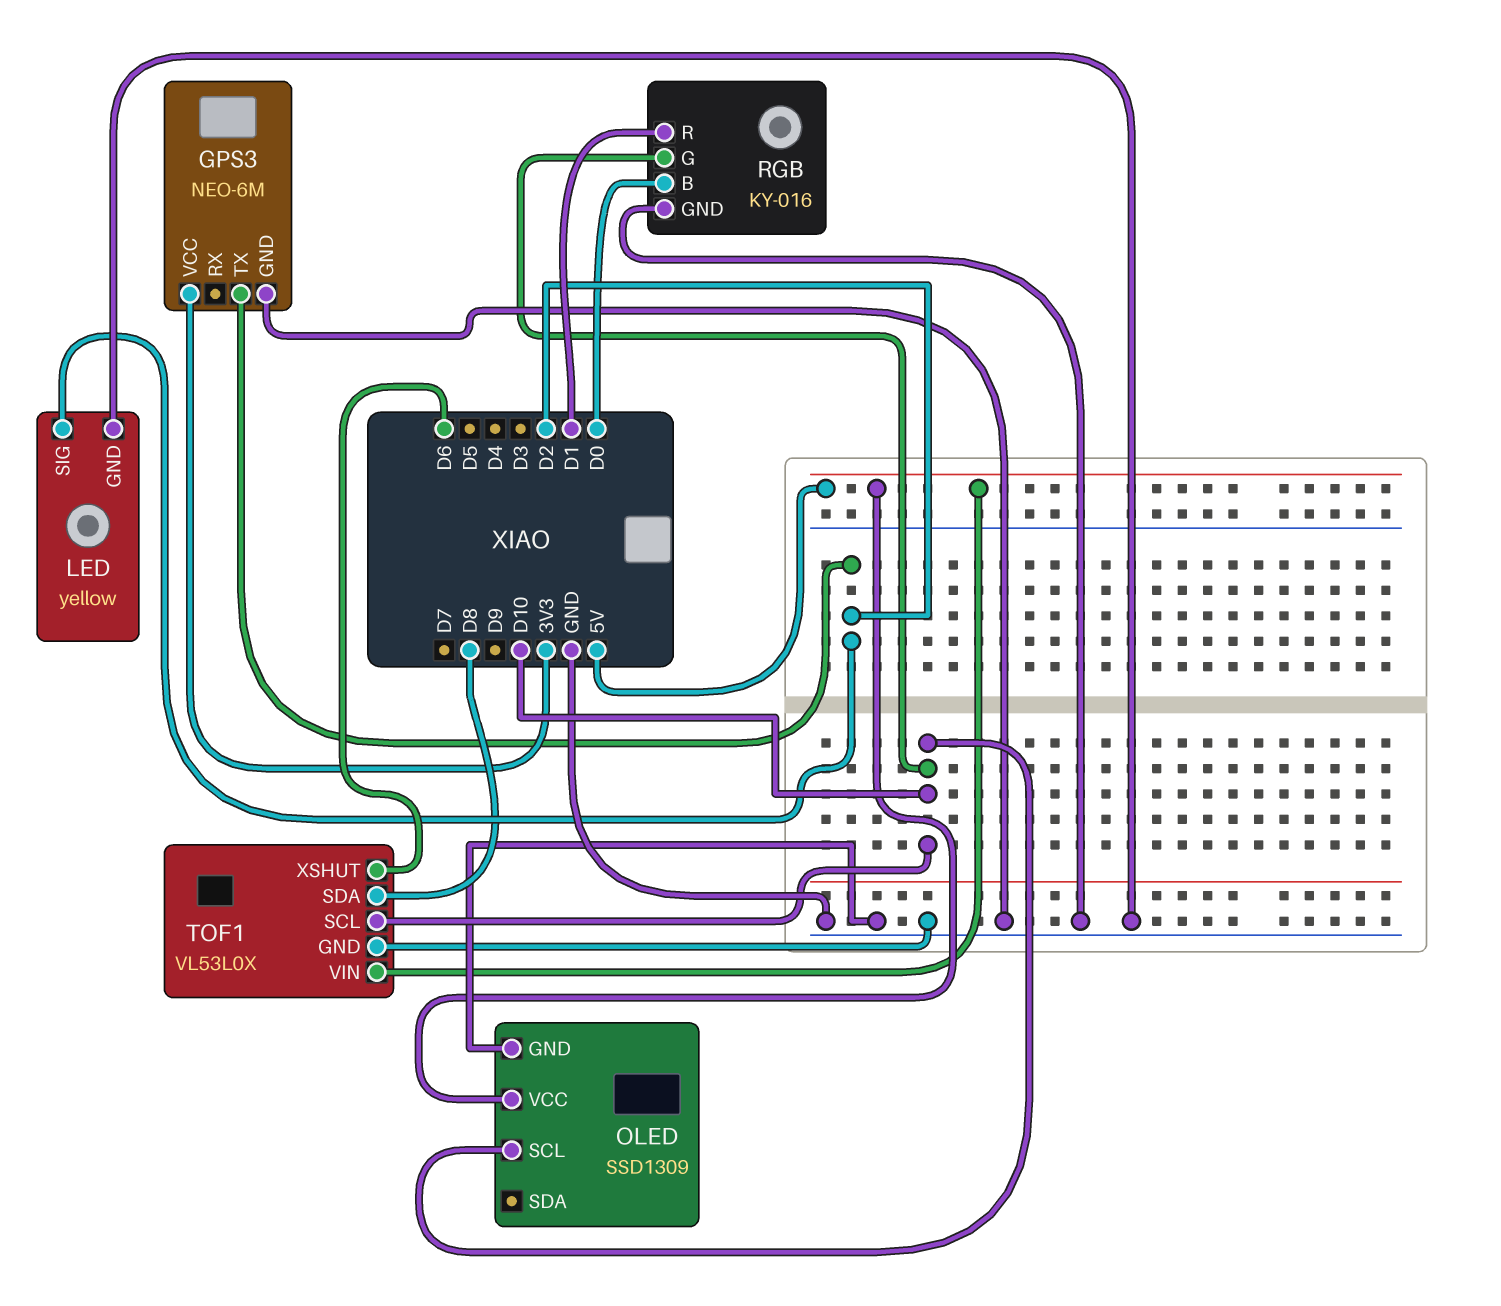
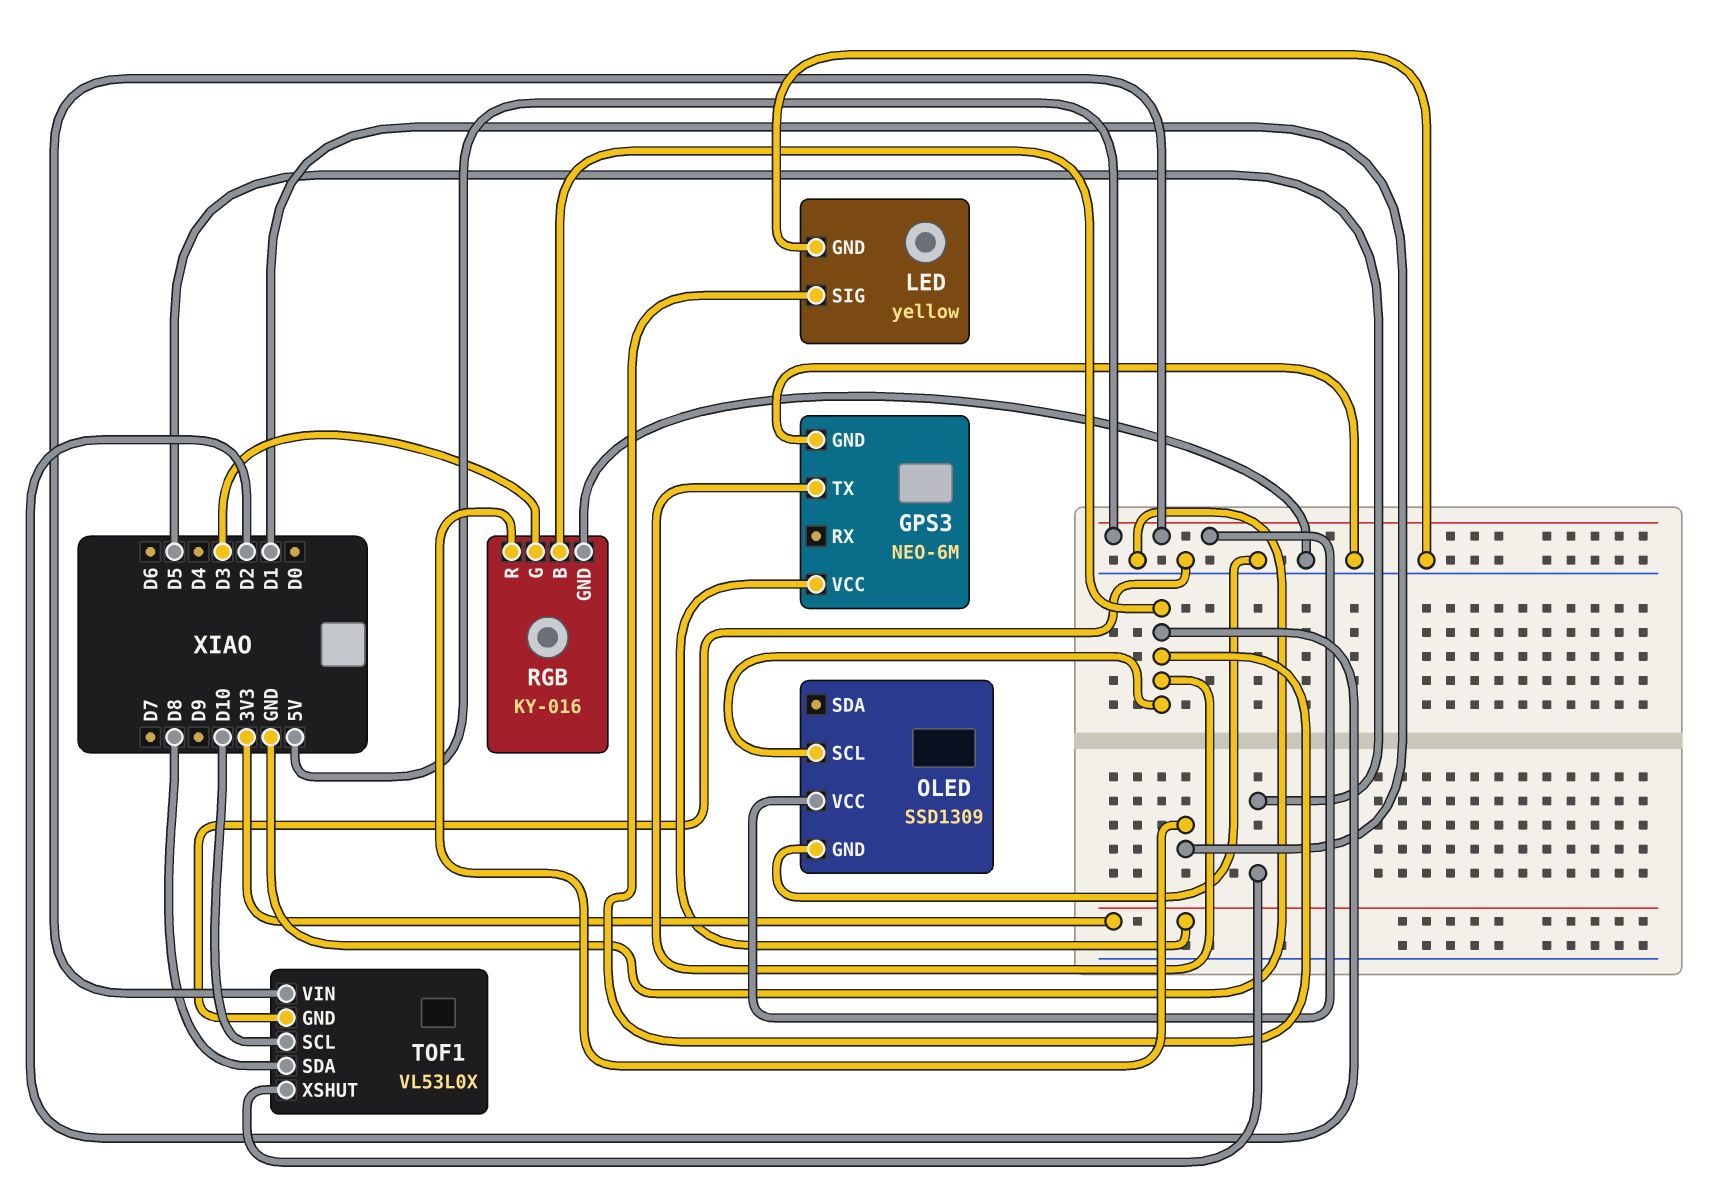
OLED pin SCL: D10 -> D2
RGB pin B: D0 -> D2
RGB pin G: D10 -> D3
TOF1 pin XSHUT: D6 -> D5

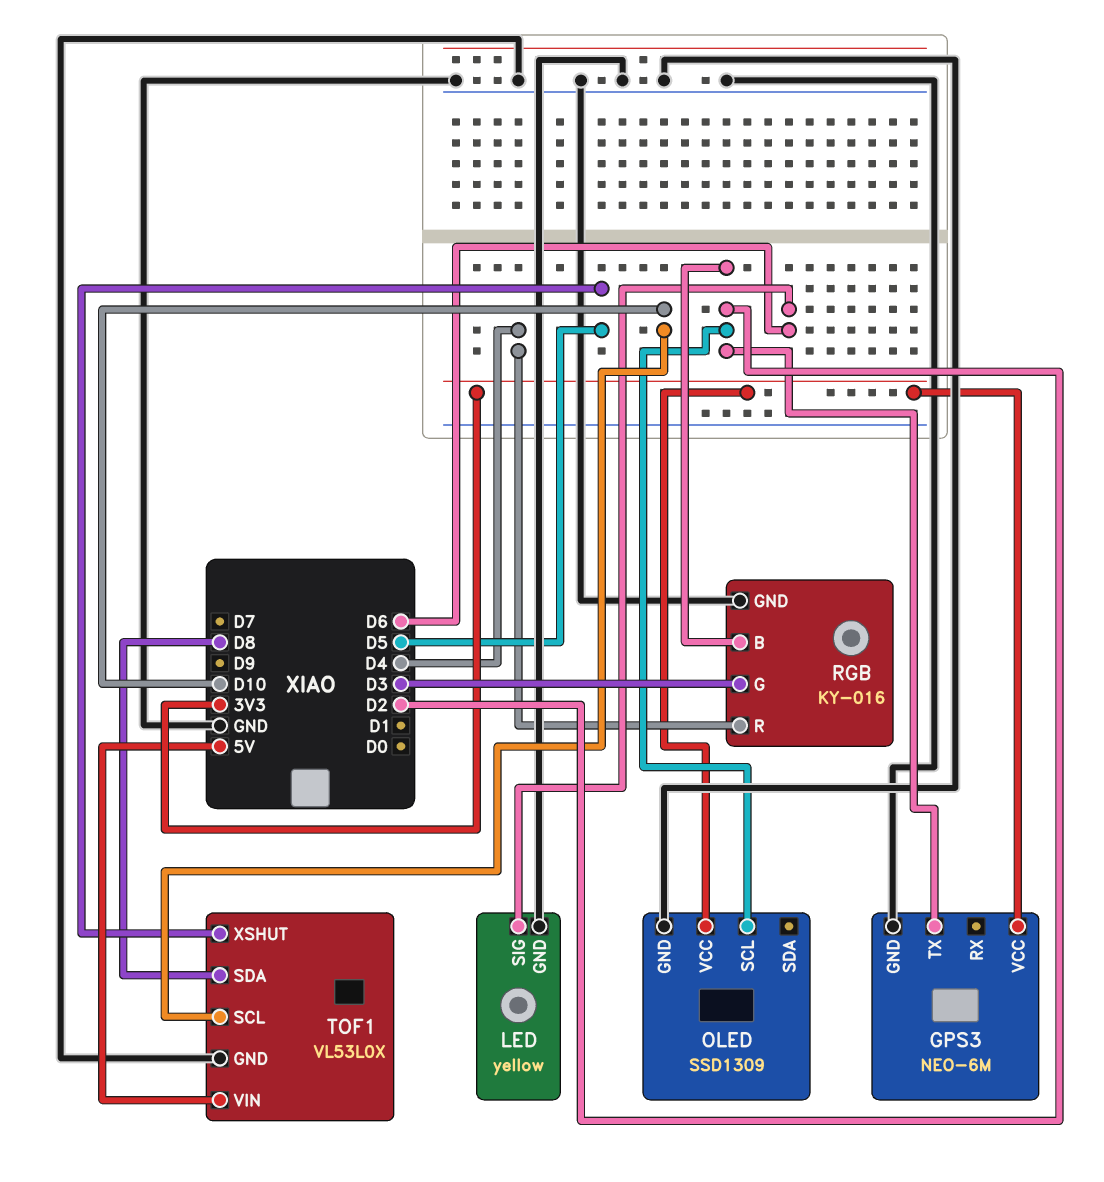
LED pin SIG: D2 -> D6
OLED pin VCC: 5V -> 3V3
RGB pin R: D1 -> D4

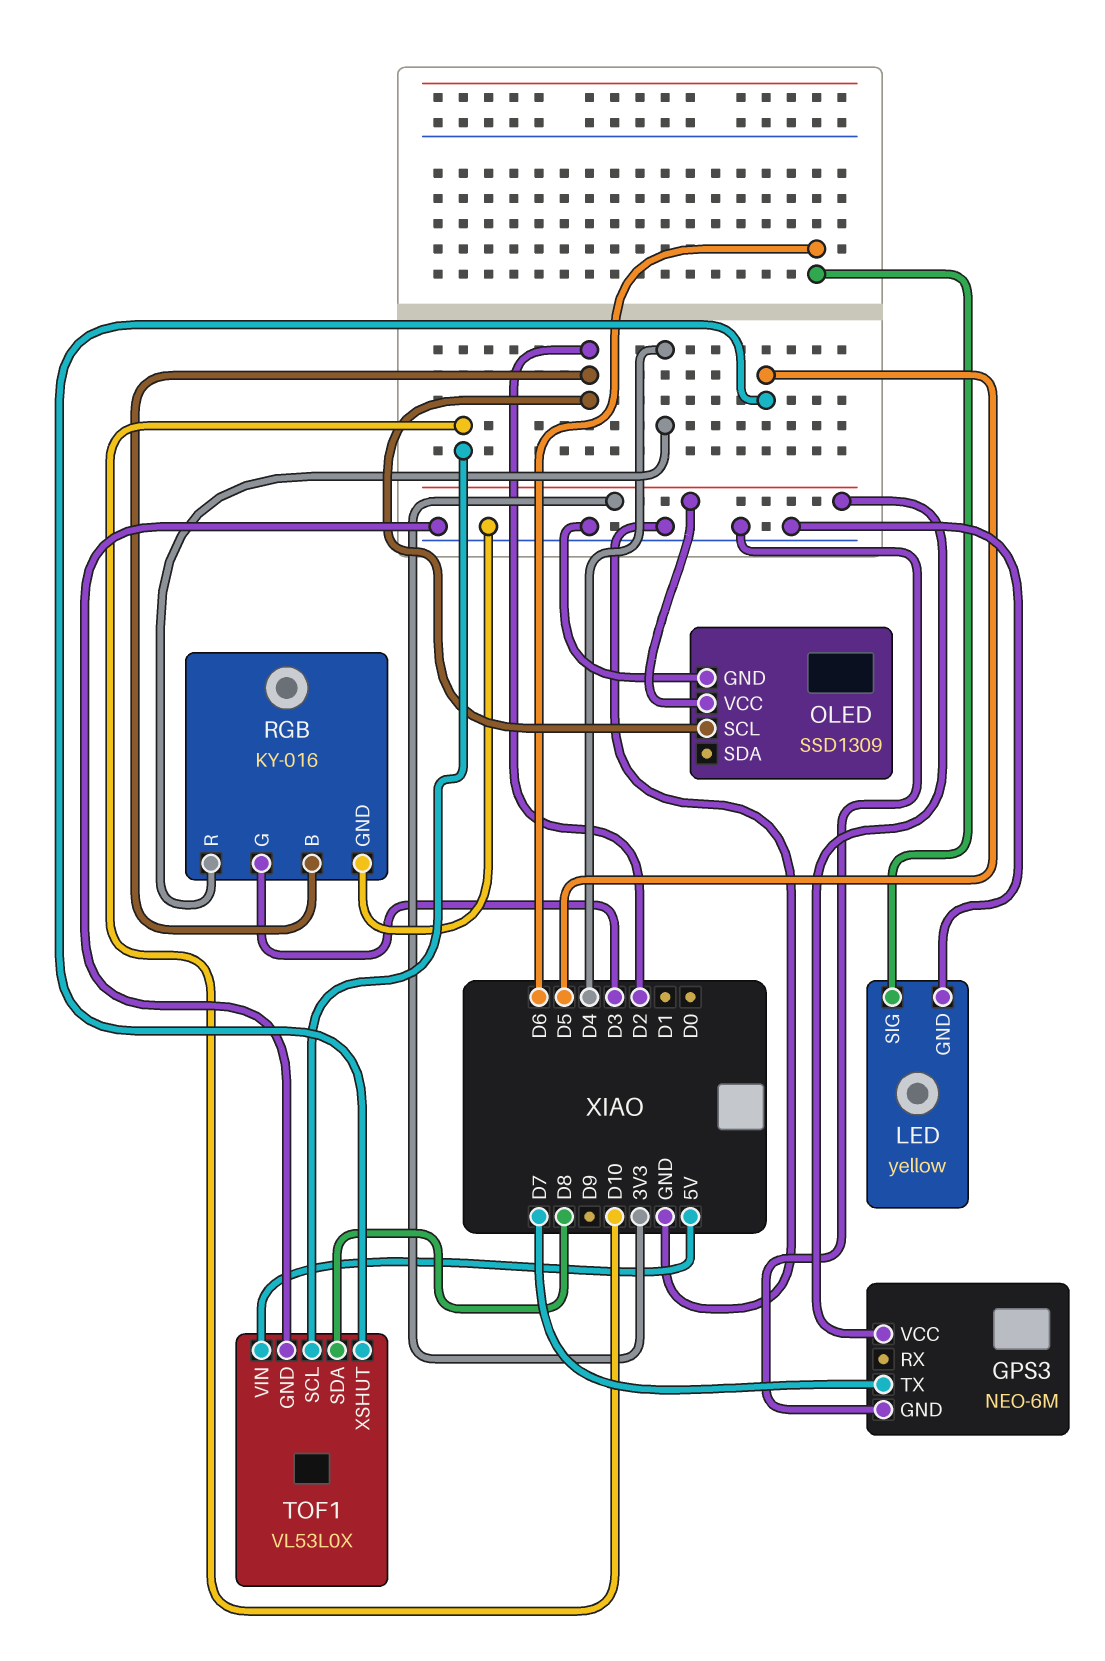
GPS3 pin TX: D2 -> D7

